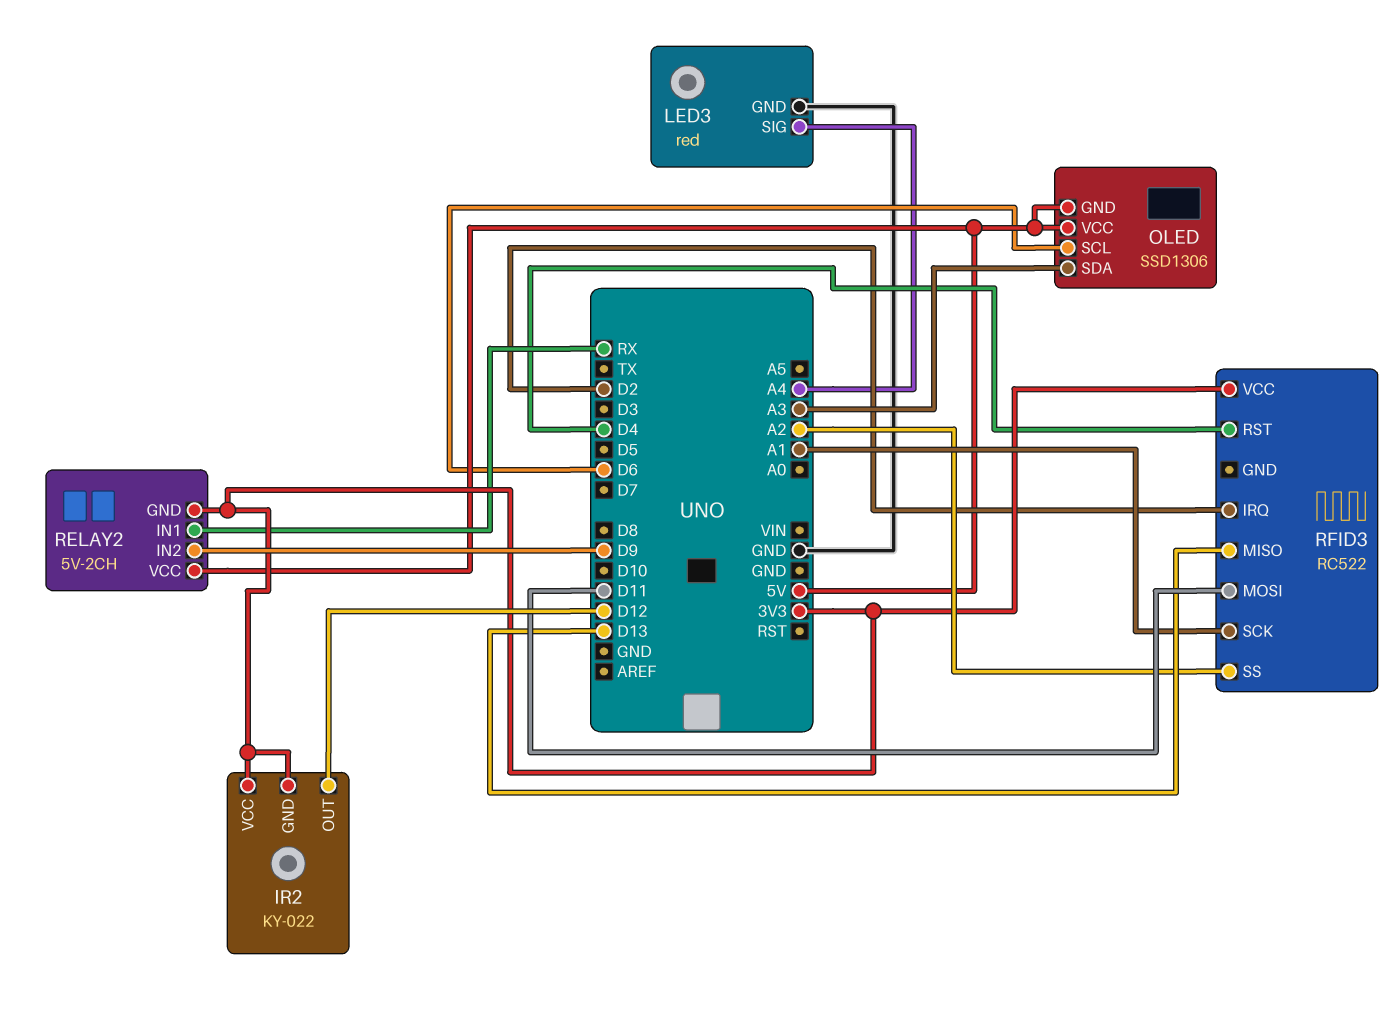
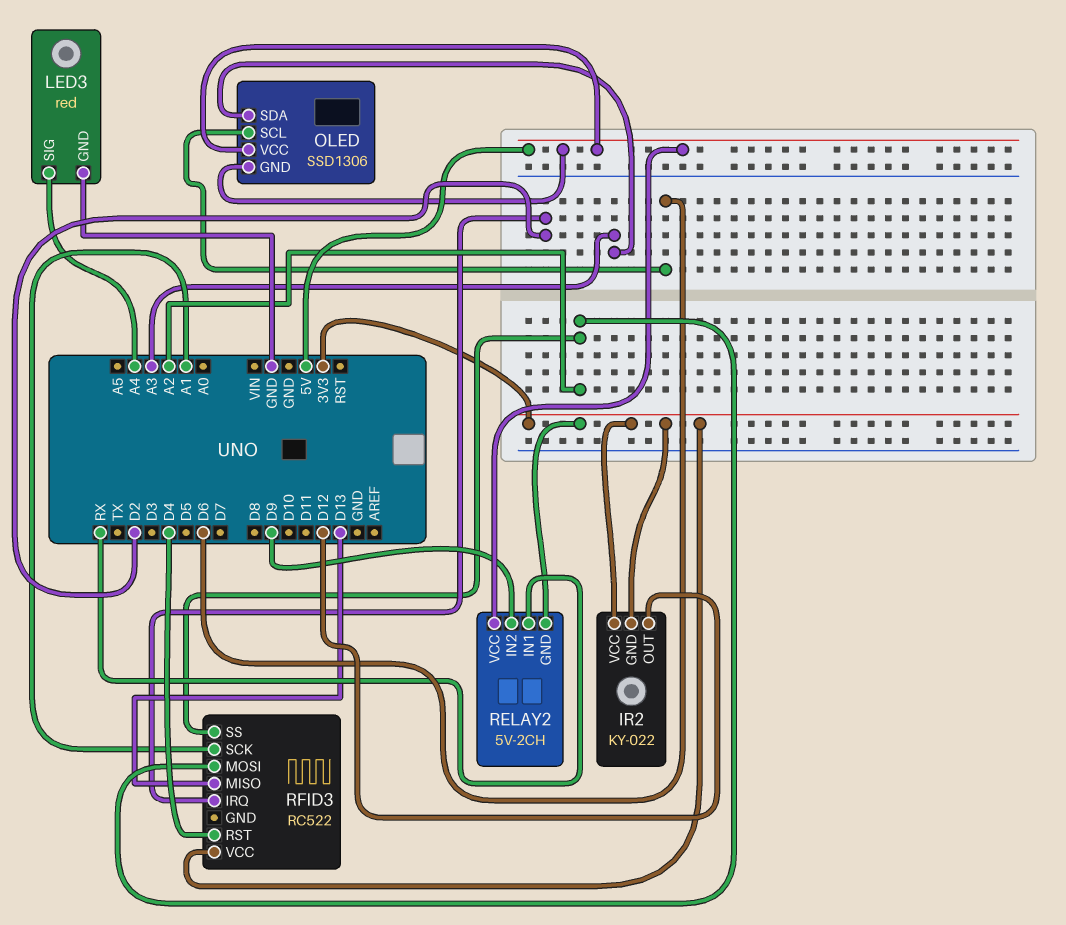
RFID3 pin MOSI: D11 -> A2

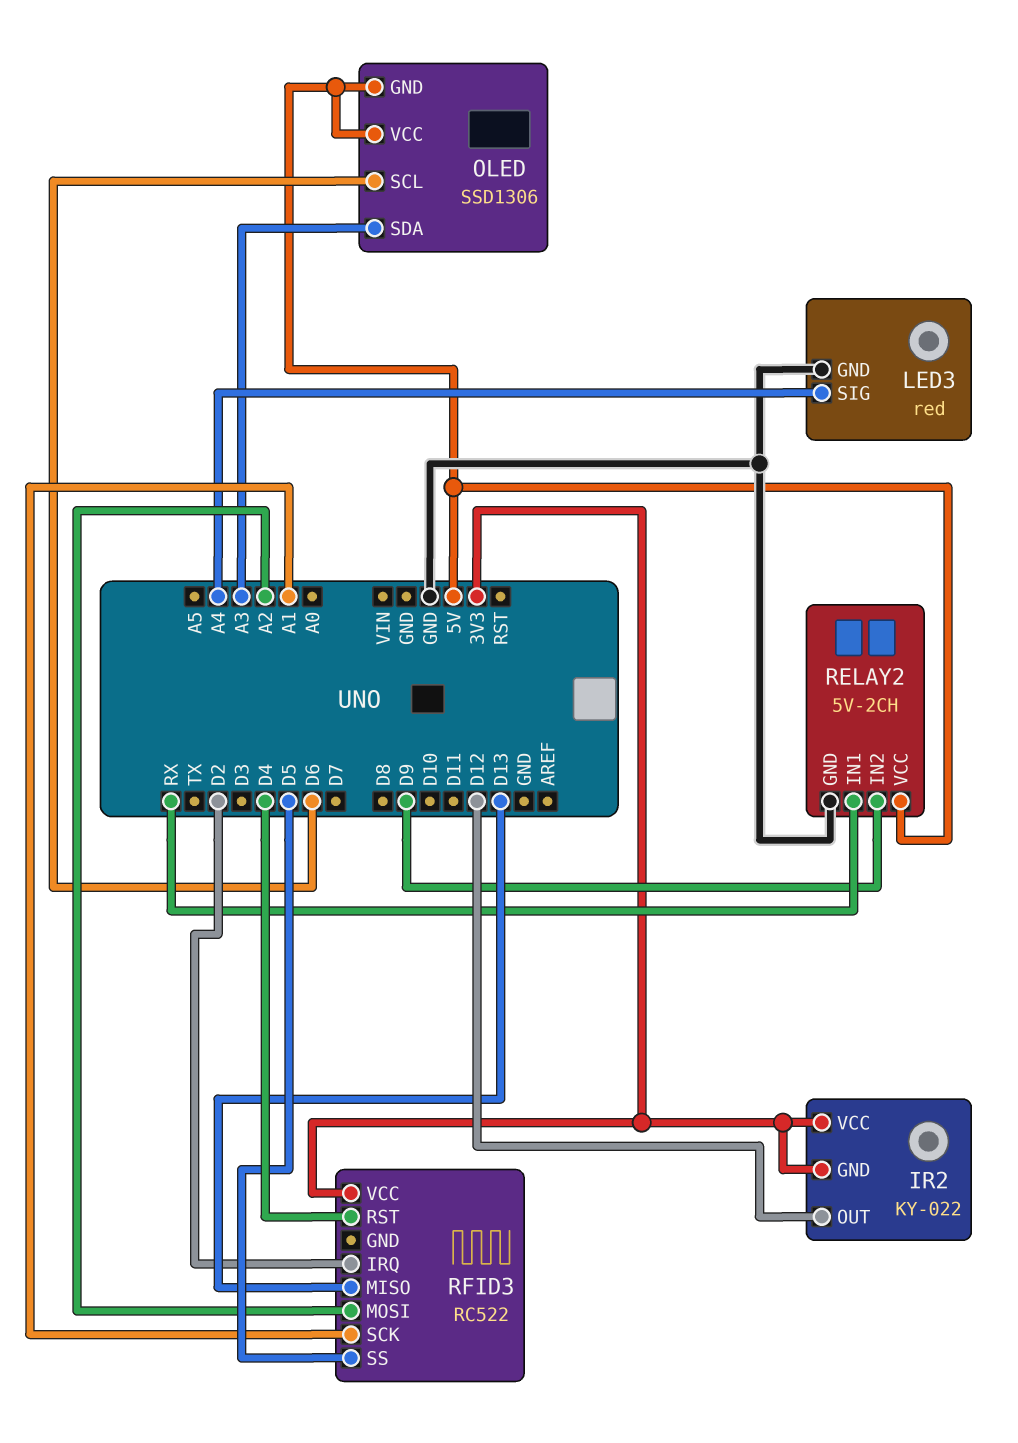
RELAY2 pin GND: 3V3 -> GND
RFID3 pin SS: A2 -> D5

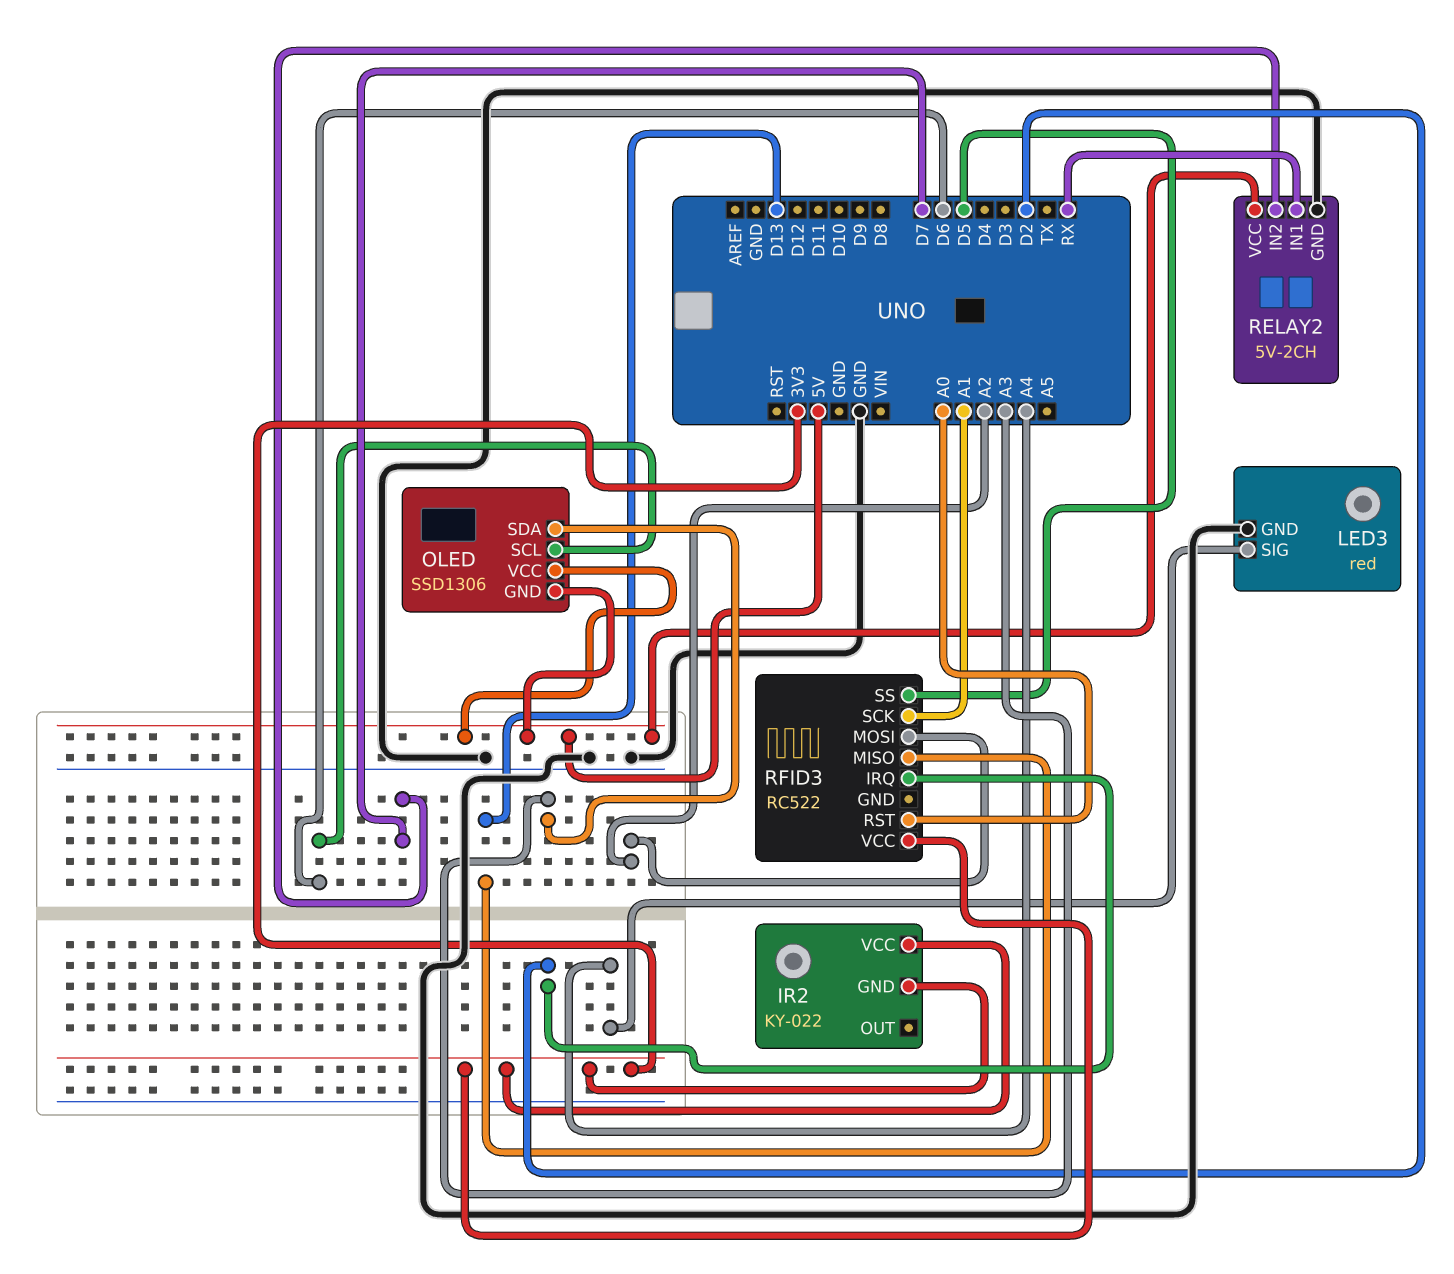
IR2 pin OUT: D12 -> none
RELAY2 pin IN2: D9 -> D7
RFID3 pin RST: D4 -> A0

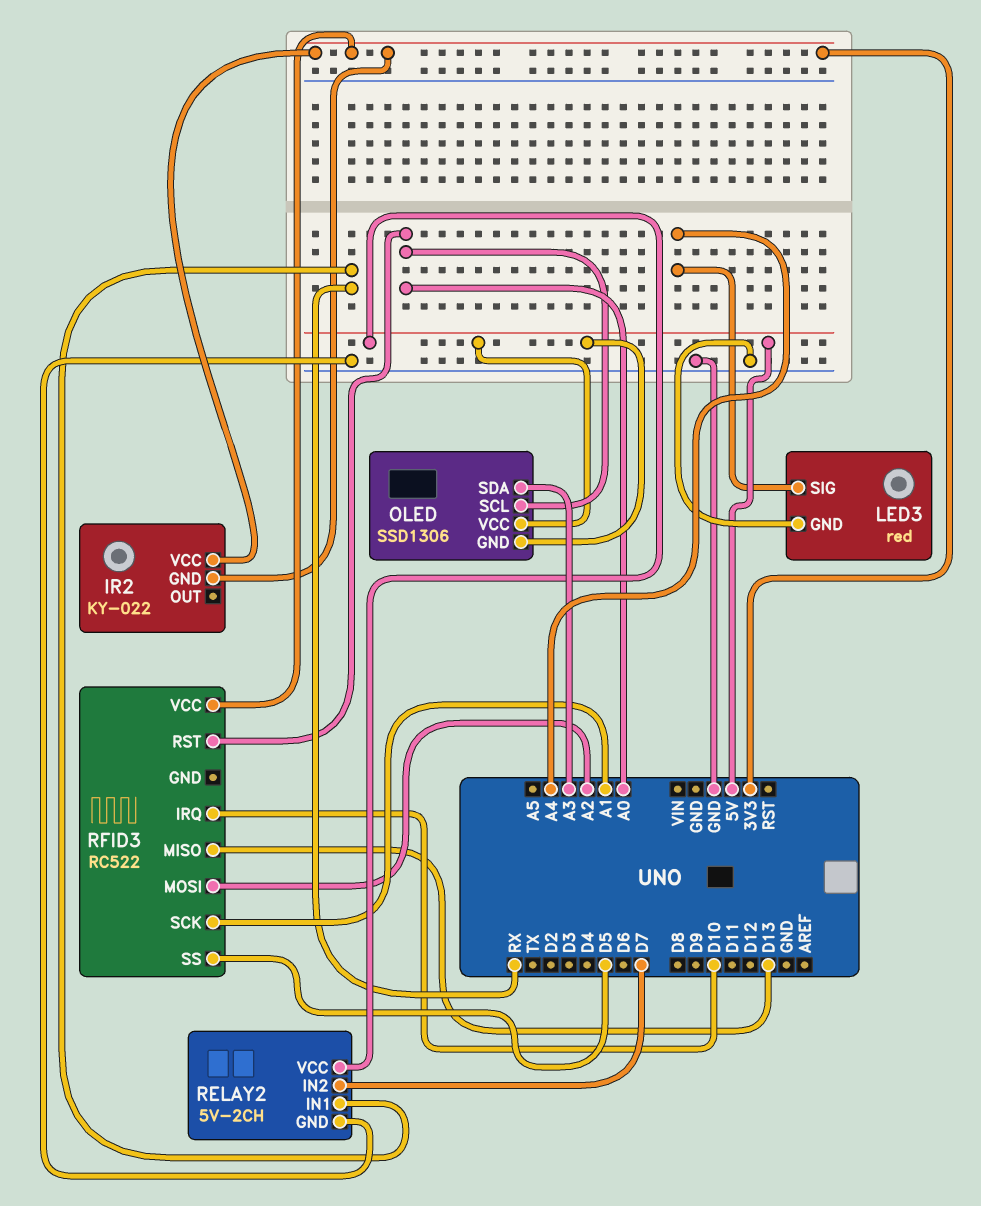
OLED pin SCL: D6 -> A0
RFID3 pin IRQ: D2 -> D10

